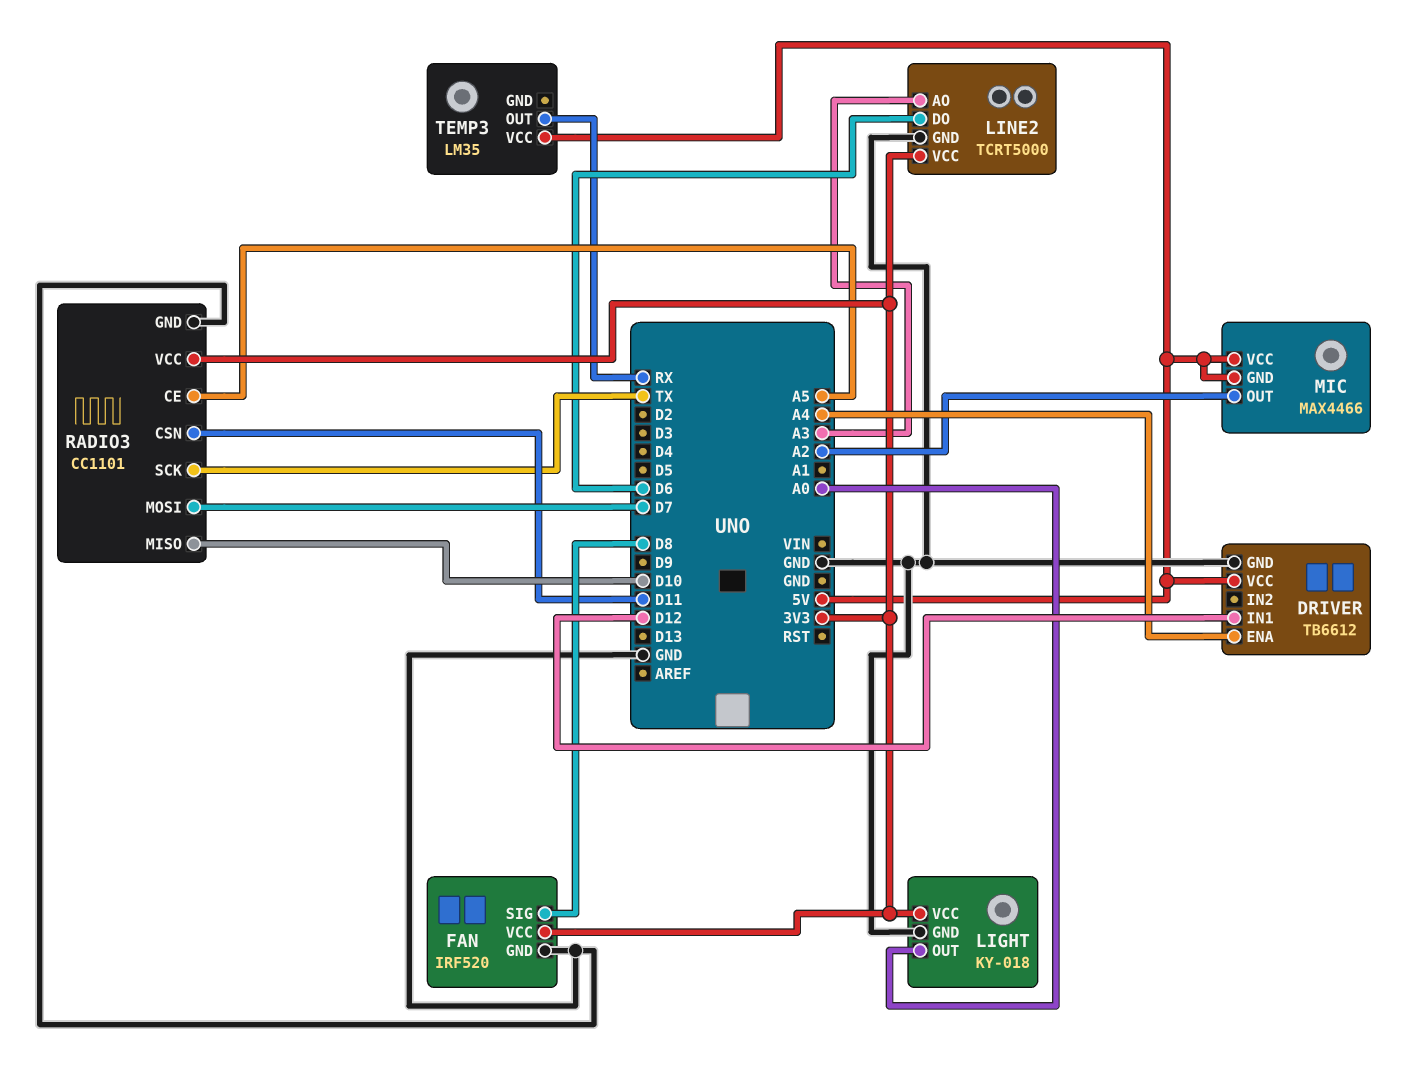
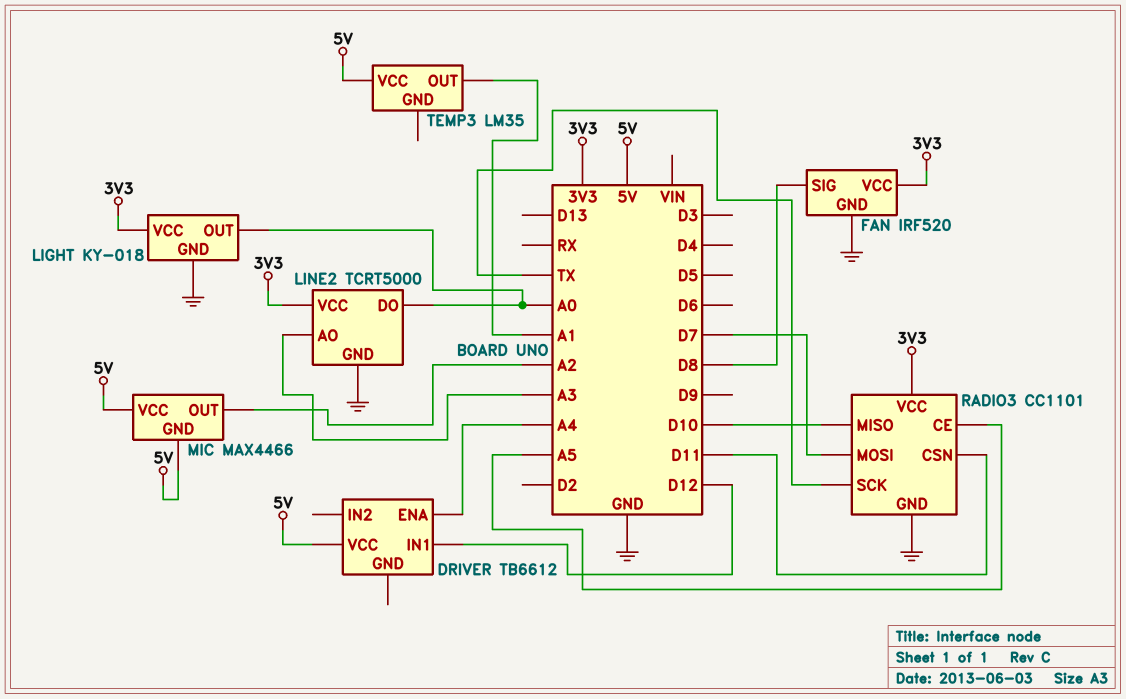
DRIVER pin GND: GND -> none
LINE2 pin DO: D6 -> A0
TEMP3 pin OUT: RX -> A1

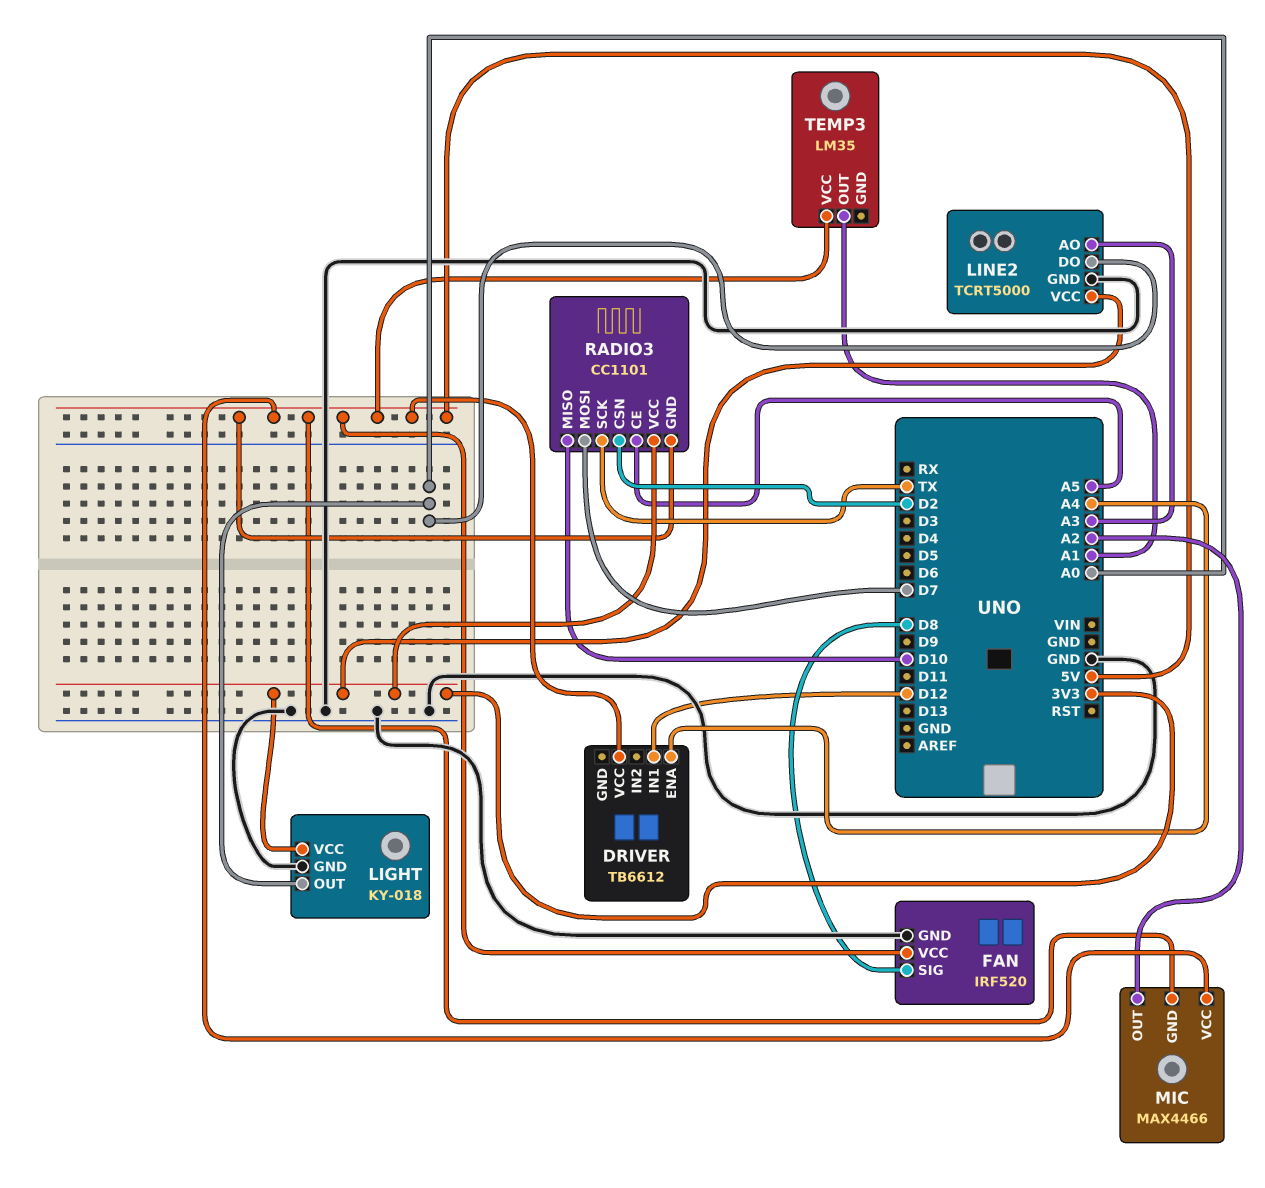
FAN pin VCC: 3V3 -> 5V
RADIO3 pin CSN: D11 -> D2
RADIO3 pin GND: GND -> 5V

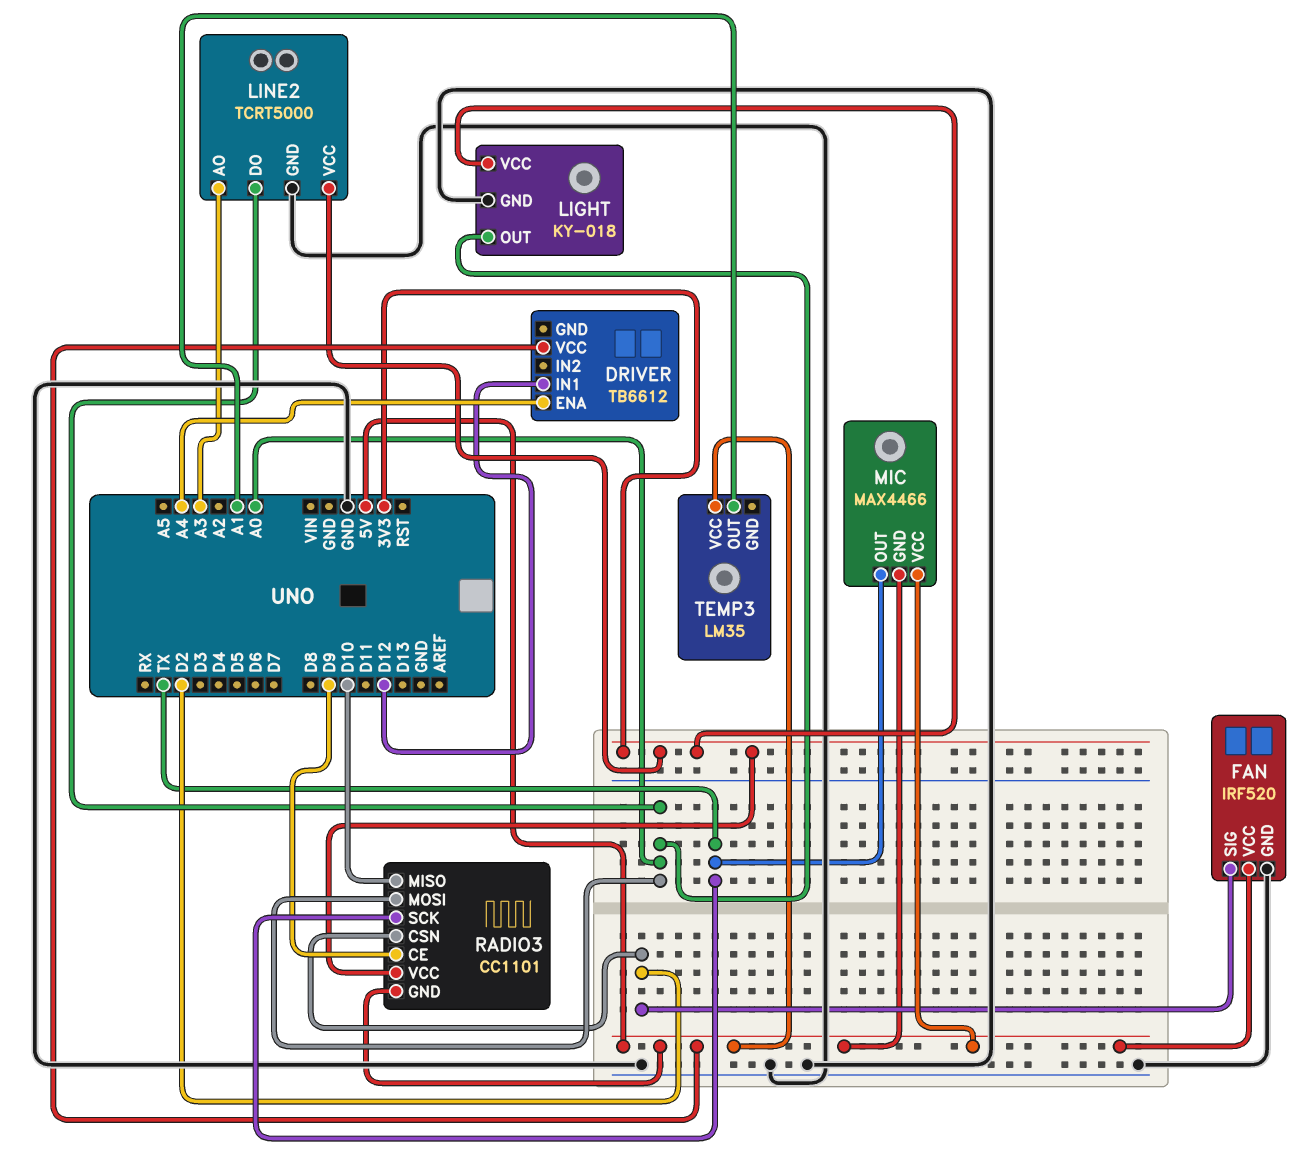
FAN pin SIG: D8 -> D2
MIC pin OUT: A2 -> TX
RADIO3 pin CE: A5 -> D9
RADIO3 pin MOSI: D7 -> A0

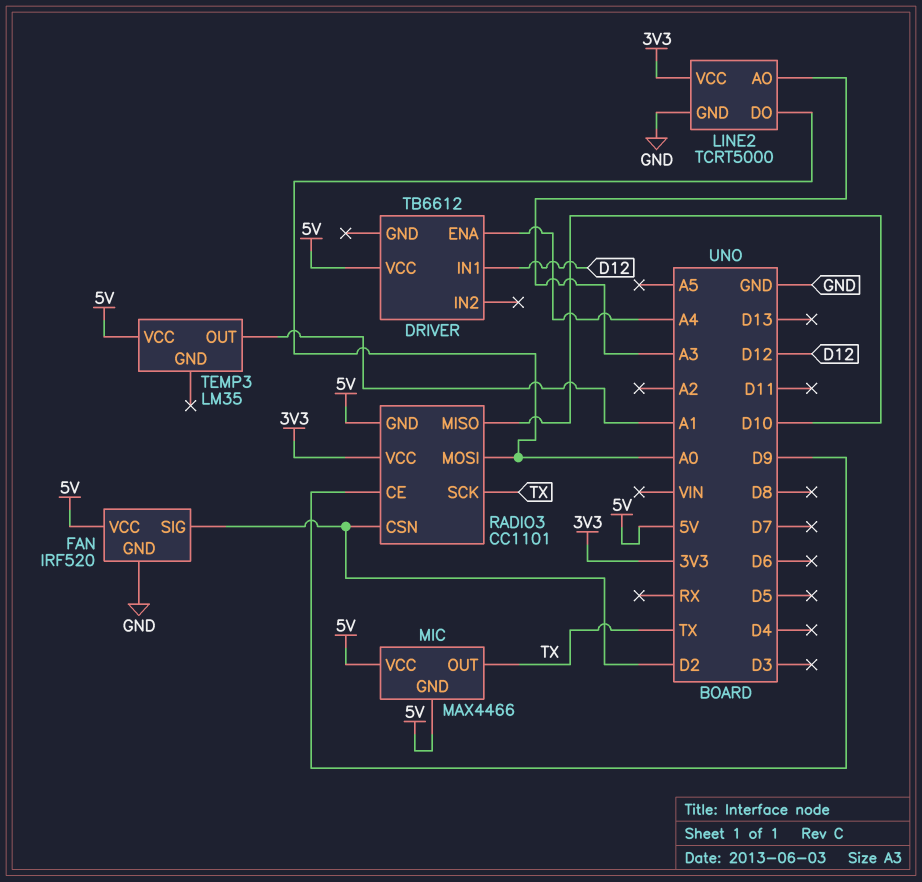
LIGHT: KY-018 -> none
LIGHT pin GND: GND -> none
LIGHT pin OUT: A0 -> none
LIGHT pin VCC: 3V3 -> none

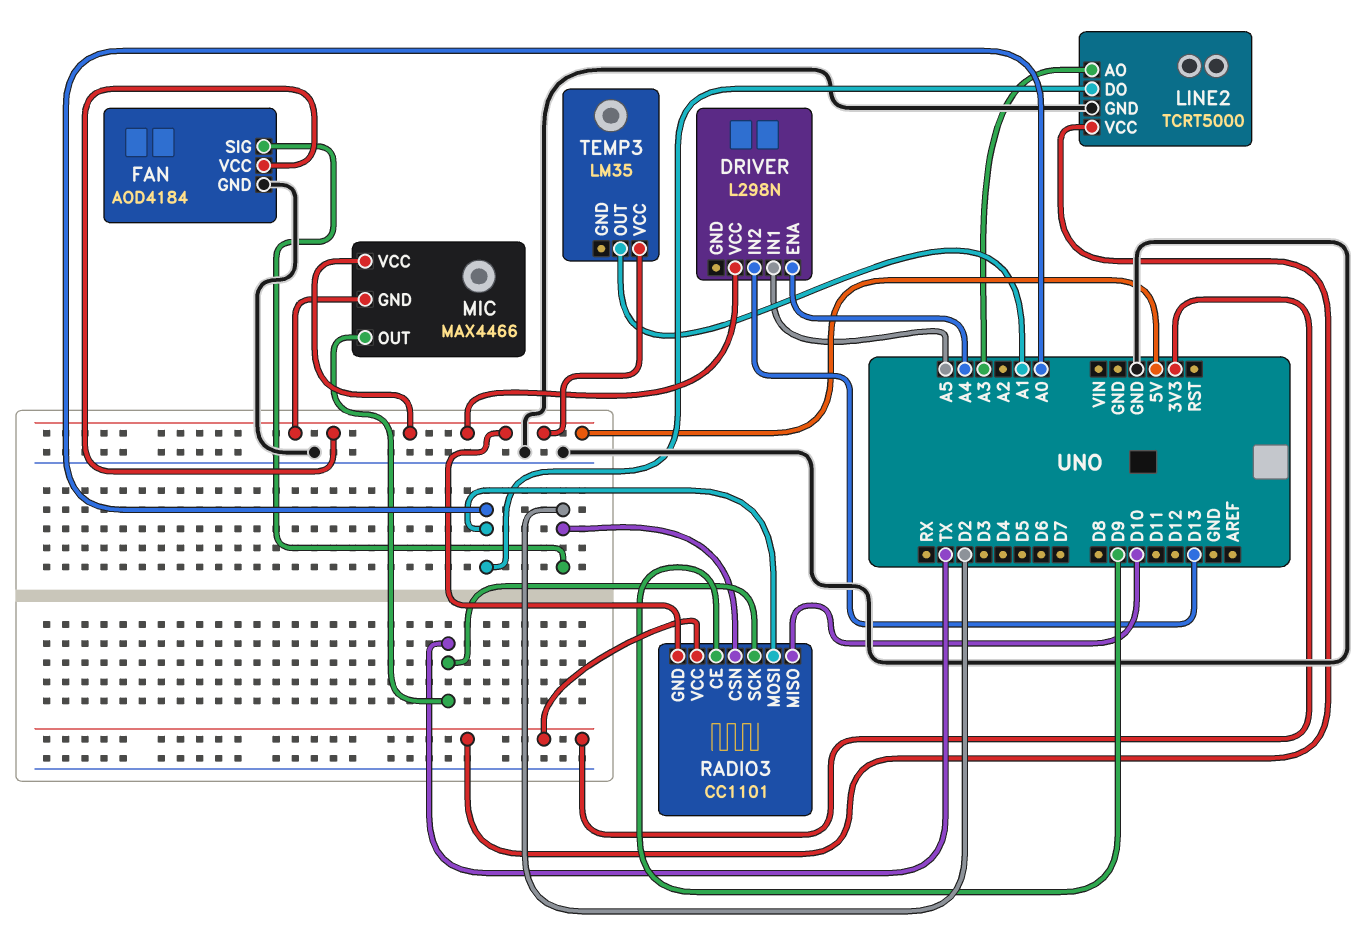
DRIVER: TB6612 -> L298N
DRIVER pin IN1: D12 -> A5
DRIVER pin IN2: none -> D13
FAN: IRF520 -> AOD4184

